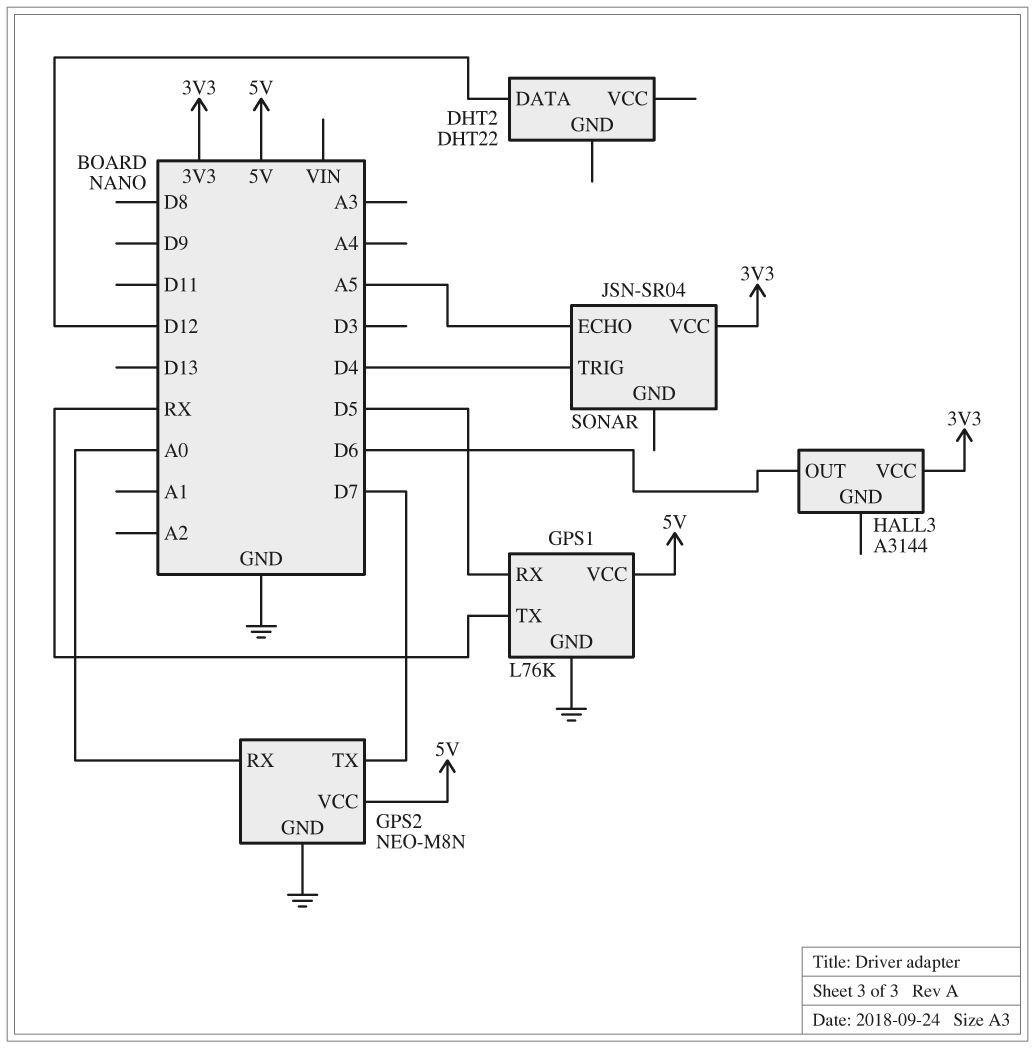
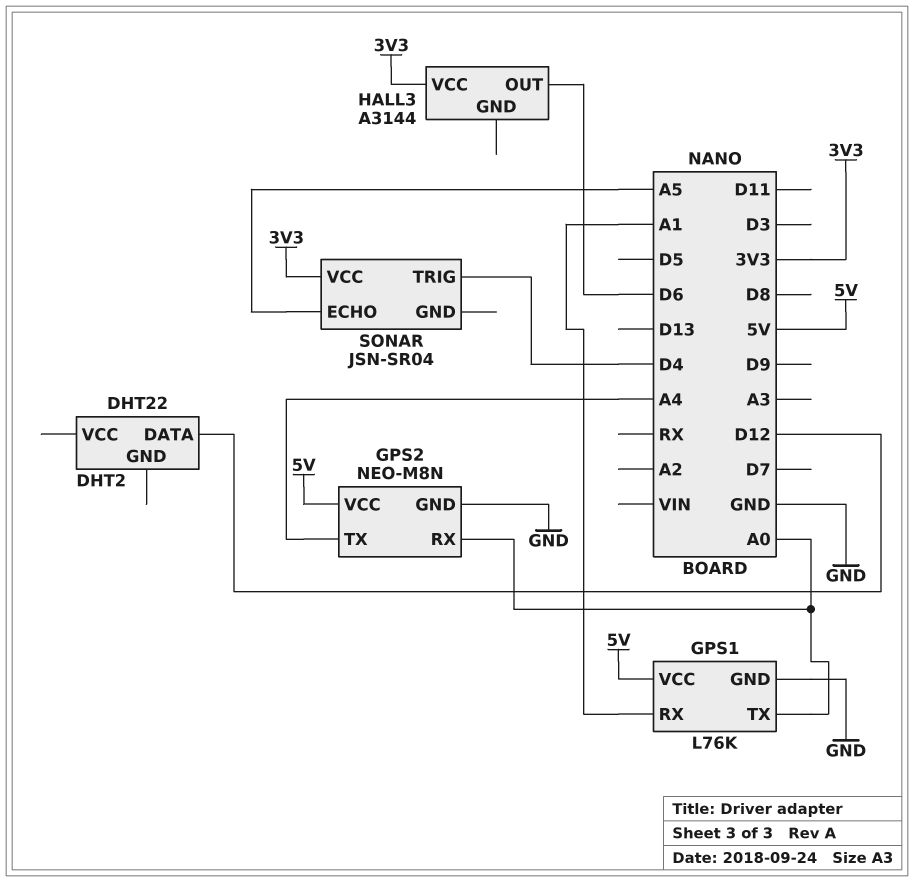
GPS1 pin RX: D5 -> A1
GPS1 pin TX: RX -> A0
GPS2 pin TX: D7 -> A4

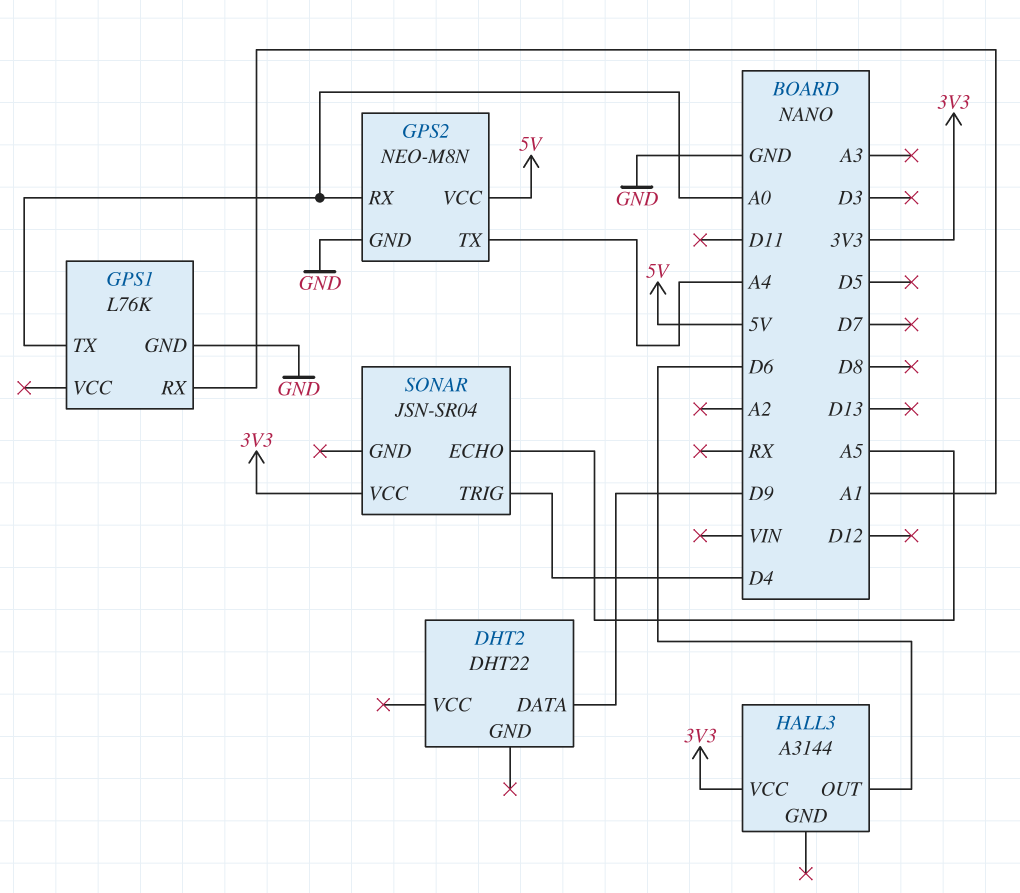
DHT2 pin DATA: D12 -> D9
GPS1 pin VCC: 5V -> none

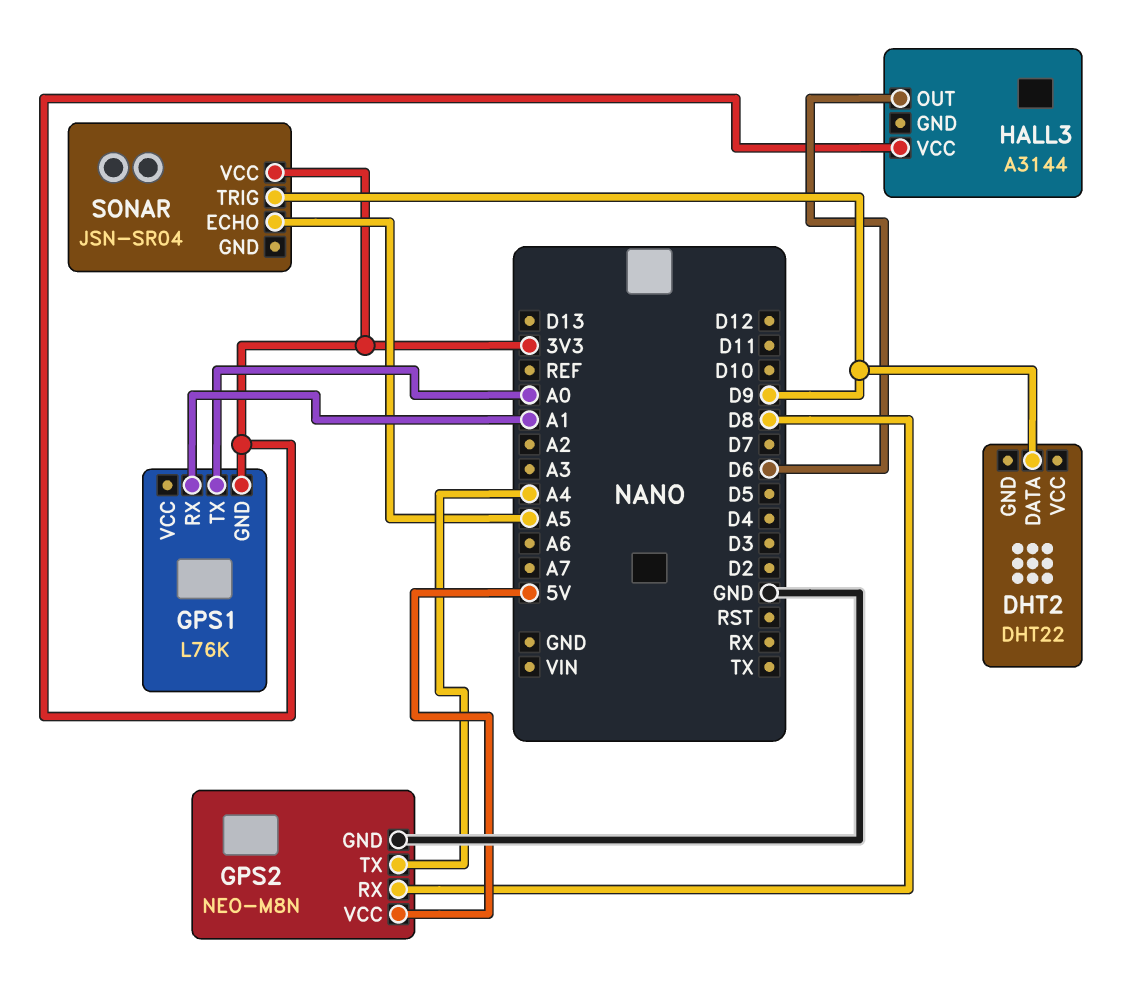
GPS1 pin GND: GND -> 3V3
GPS2 pin RX: A0 -> D8
SONAR pin TRIG: D4 -> D9

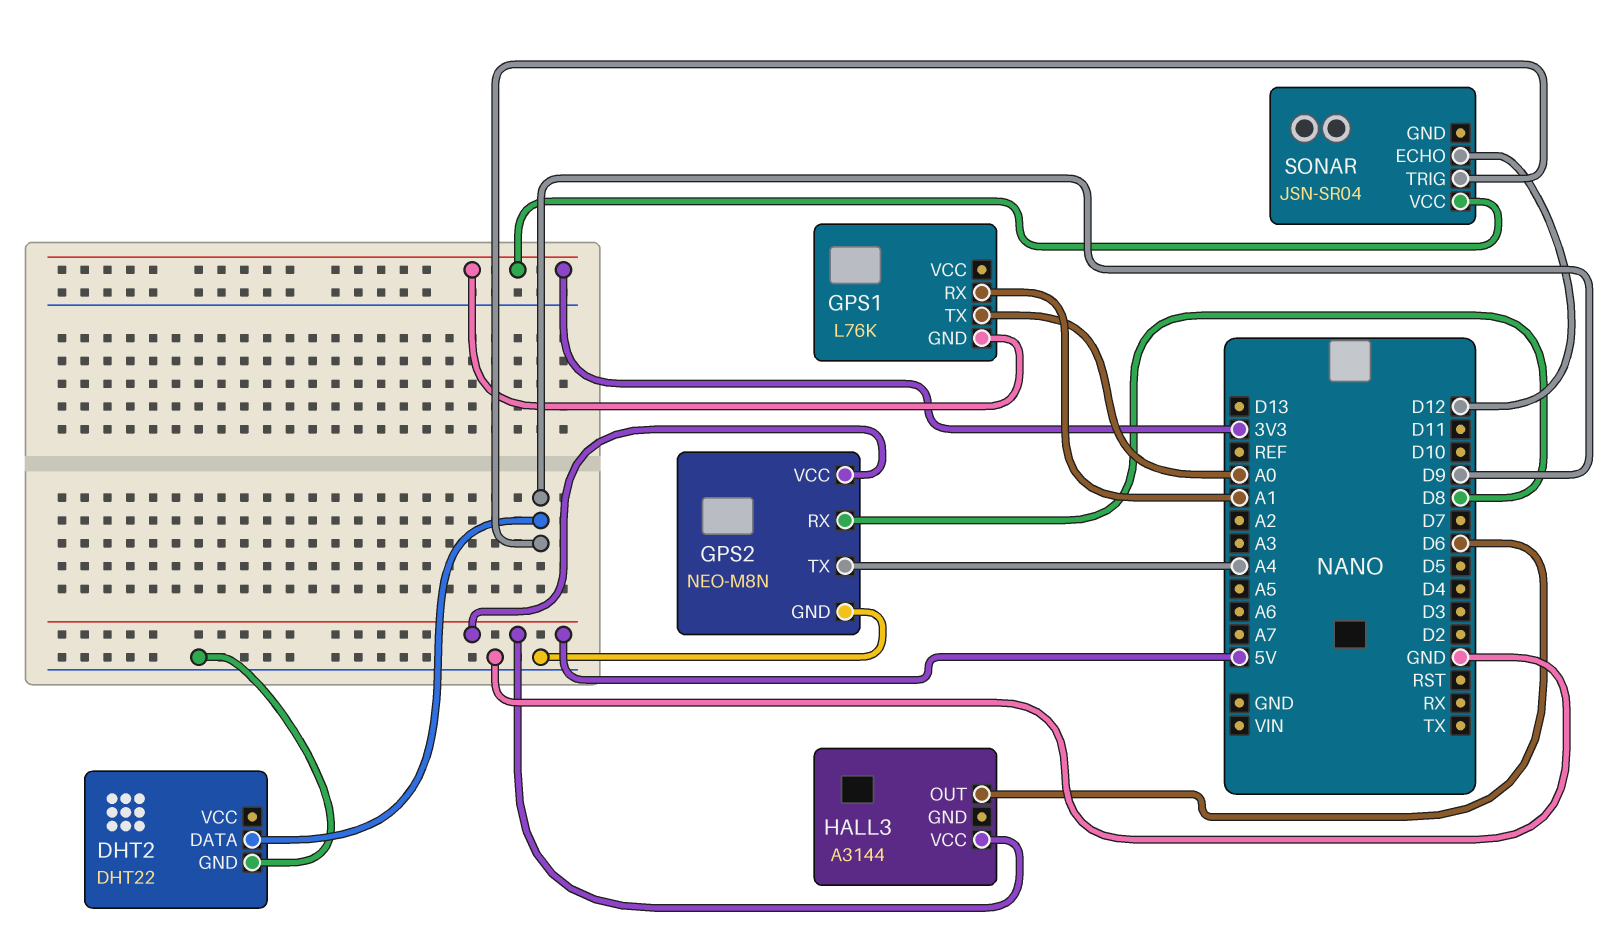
DHT2 pin GND: none -> GND
HALL3 pin VCC: 3V3 -> 5V
SONAR pin ECHO: A5 -> D12

